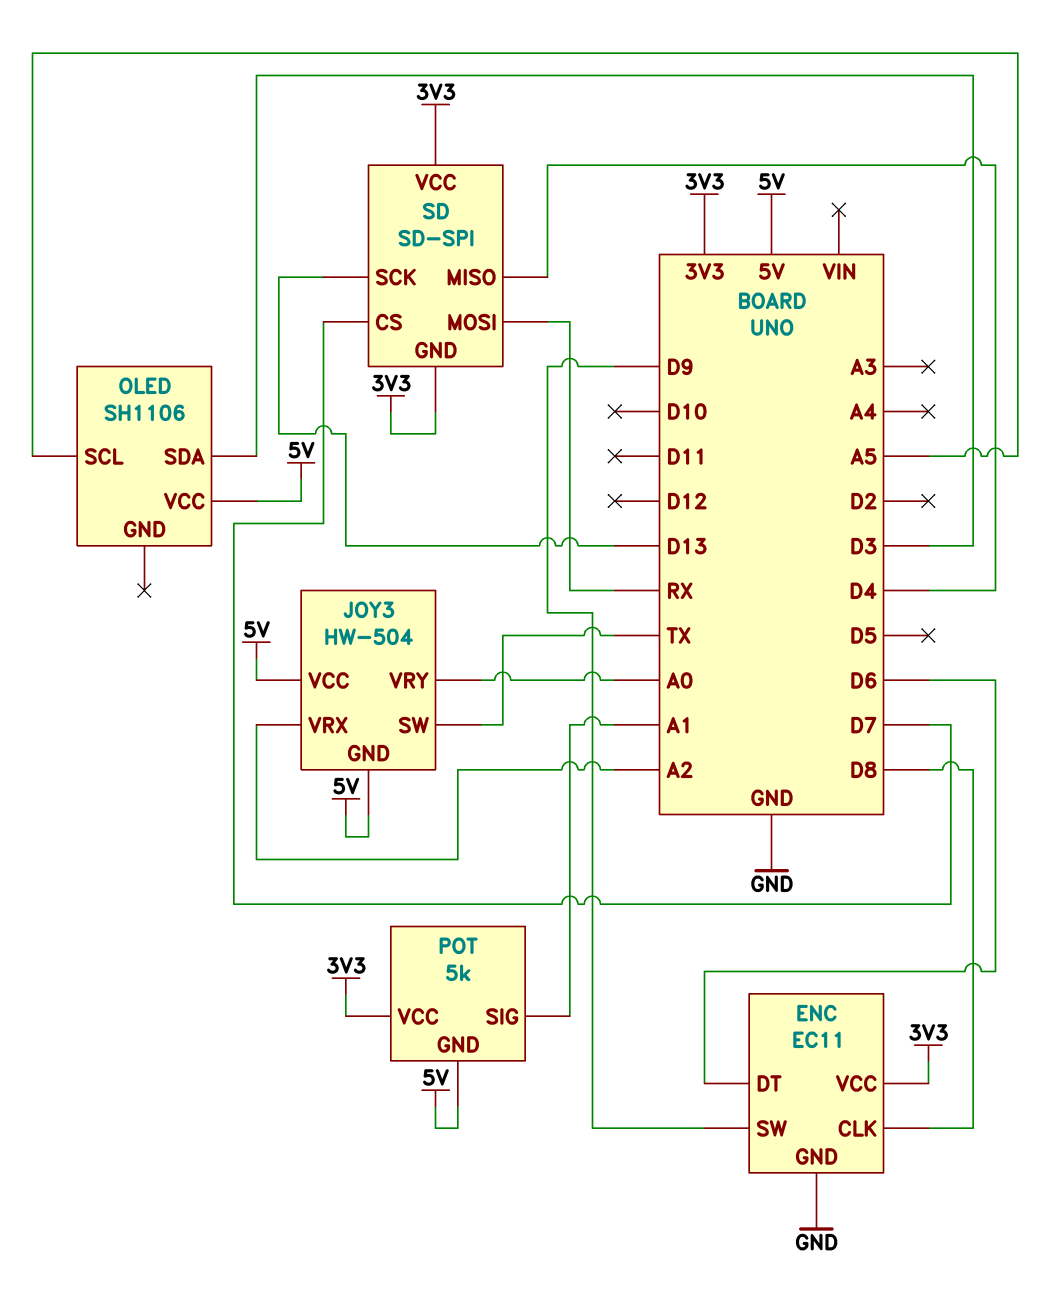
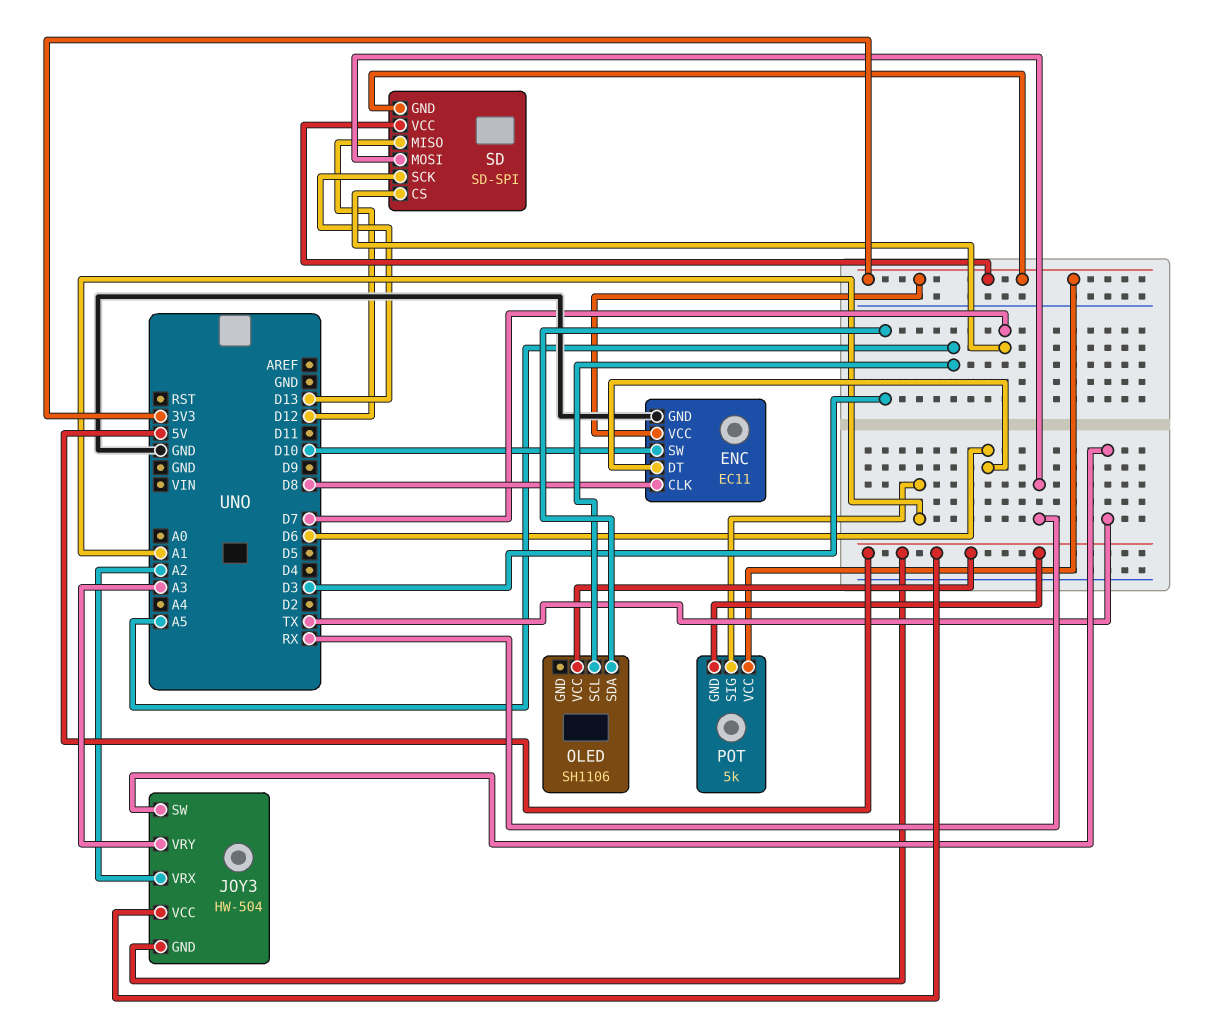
ENC pin SW: D9 -> D10
JOY3 pin VRY: A0 -> A3
SD pin MISO: D4 -> D12

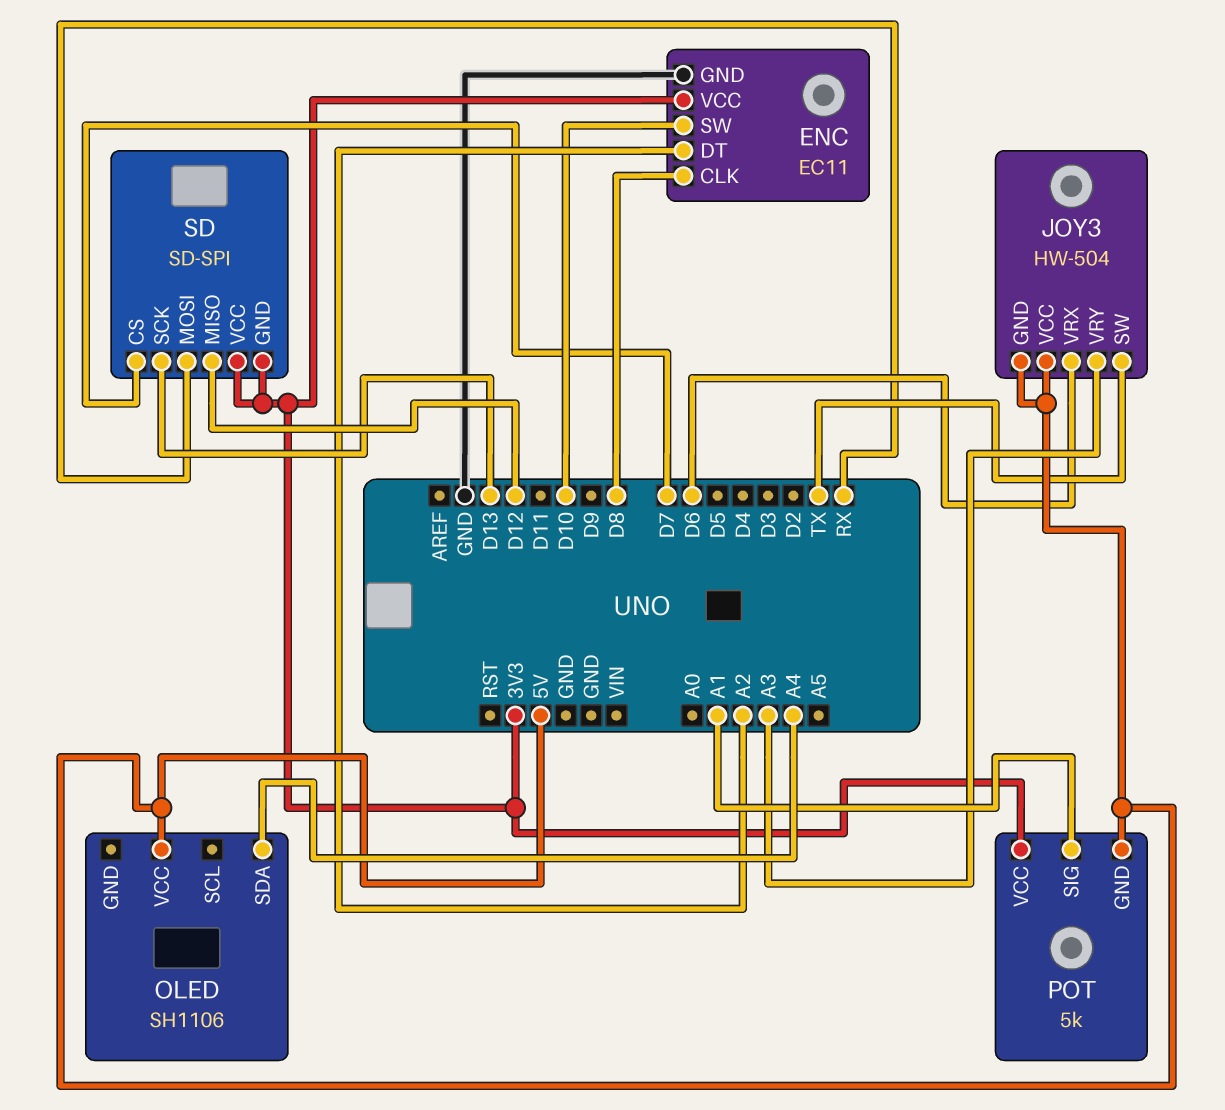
ENC pin DT: D6 -> A2
JOY3 pin VRX: A2 -> D6
OLED pin SCL: A5 -> none
OLED pin SDA: D3 -> A4

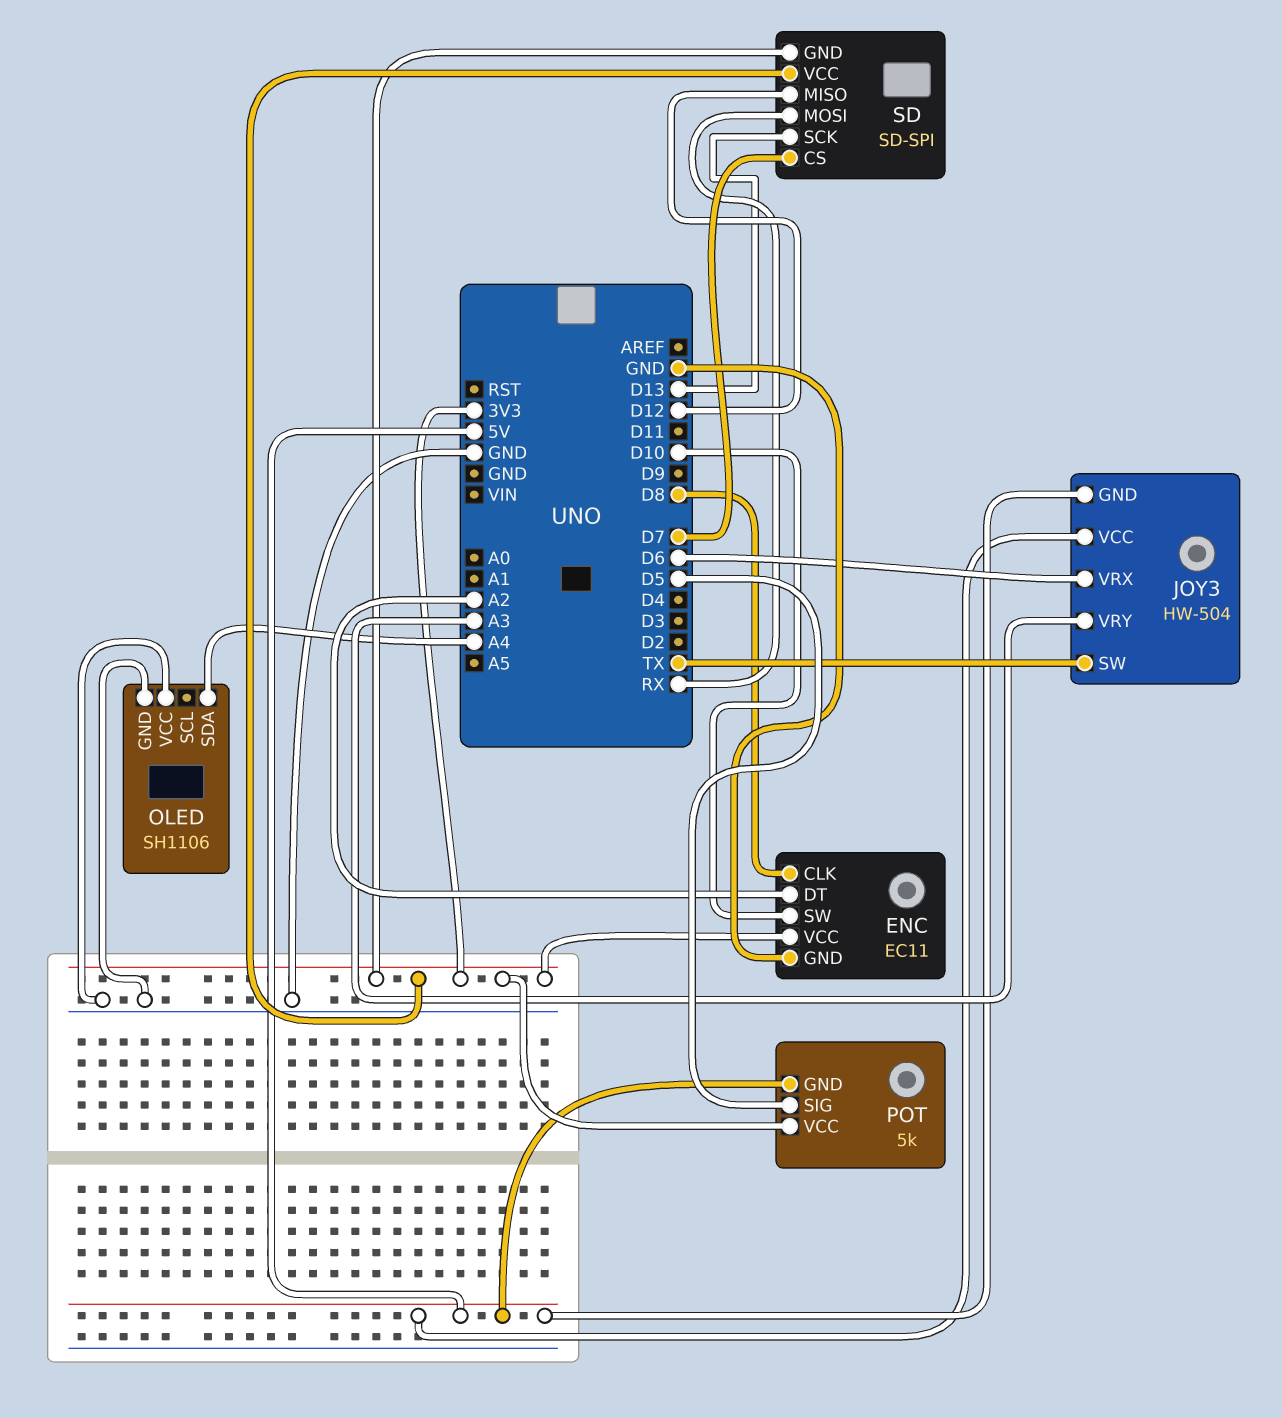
OLED pin GND: none -> GND
OLED pin VCC: 5V -> GND
POT pin SIG: A1 -> D5

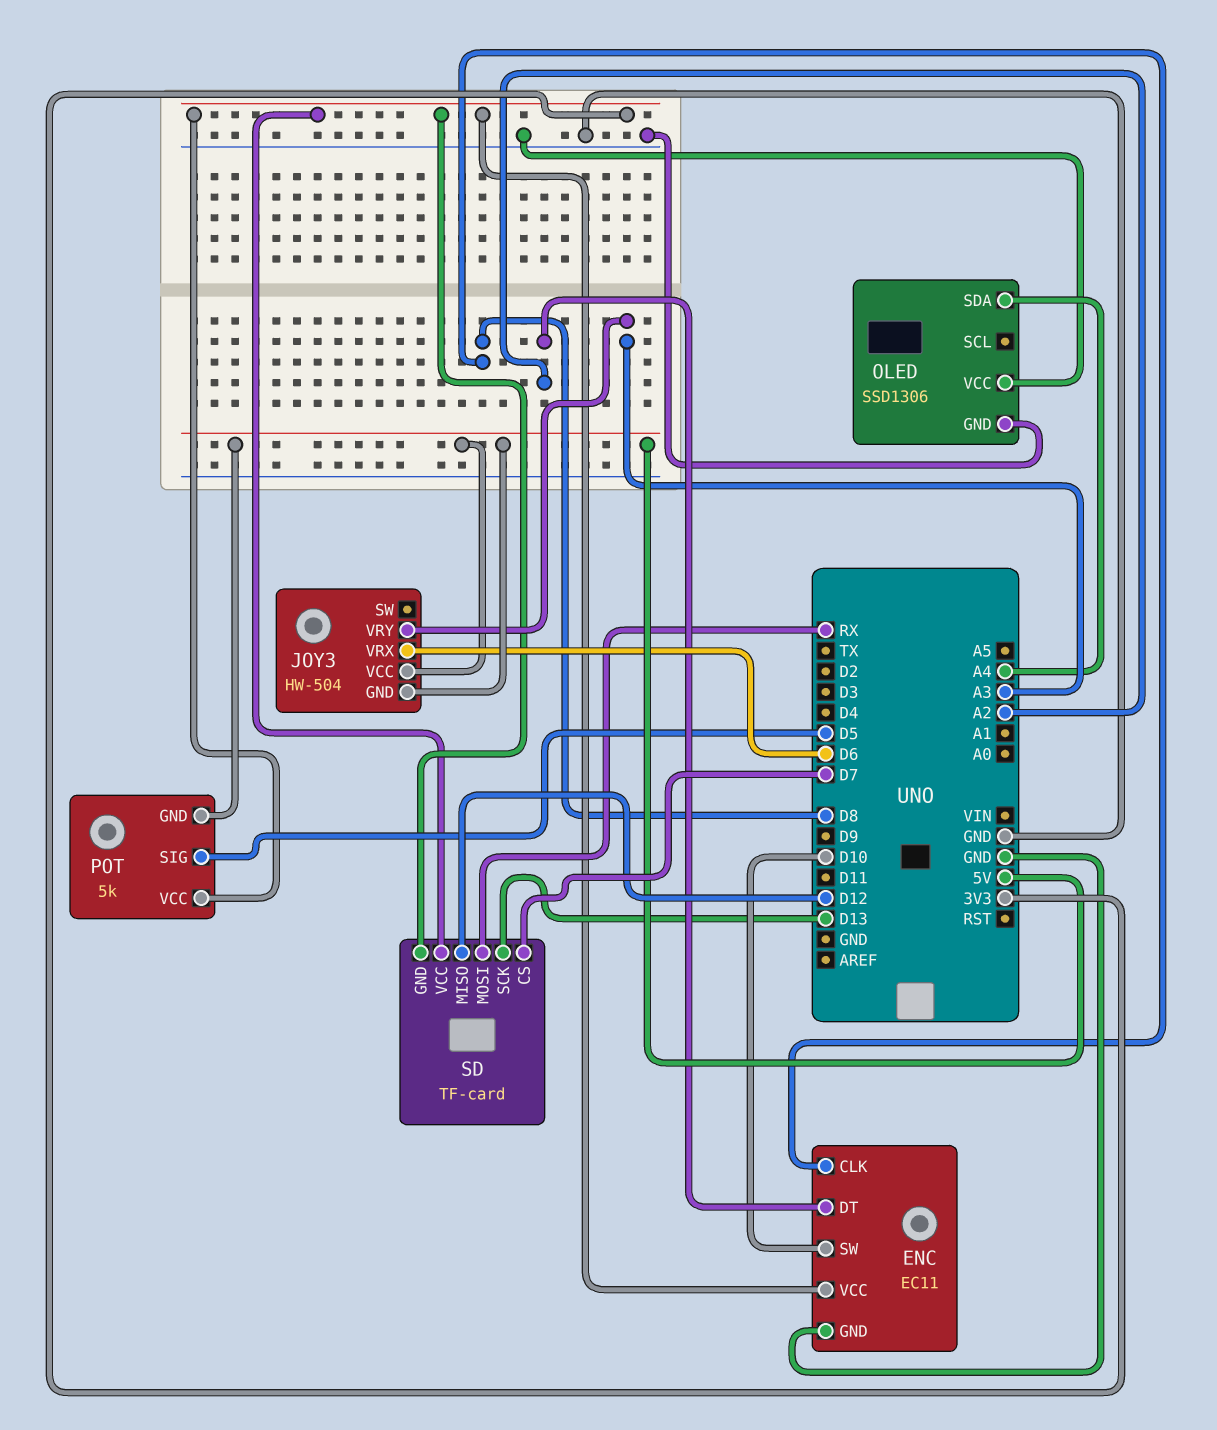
JOY3 pin SW: TX -> none
OLED: SH1106 -> SSD1306
SD: SD-SPI -> TF-card

